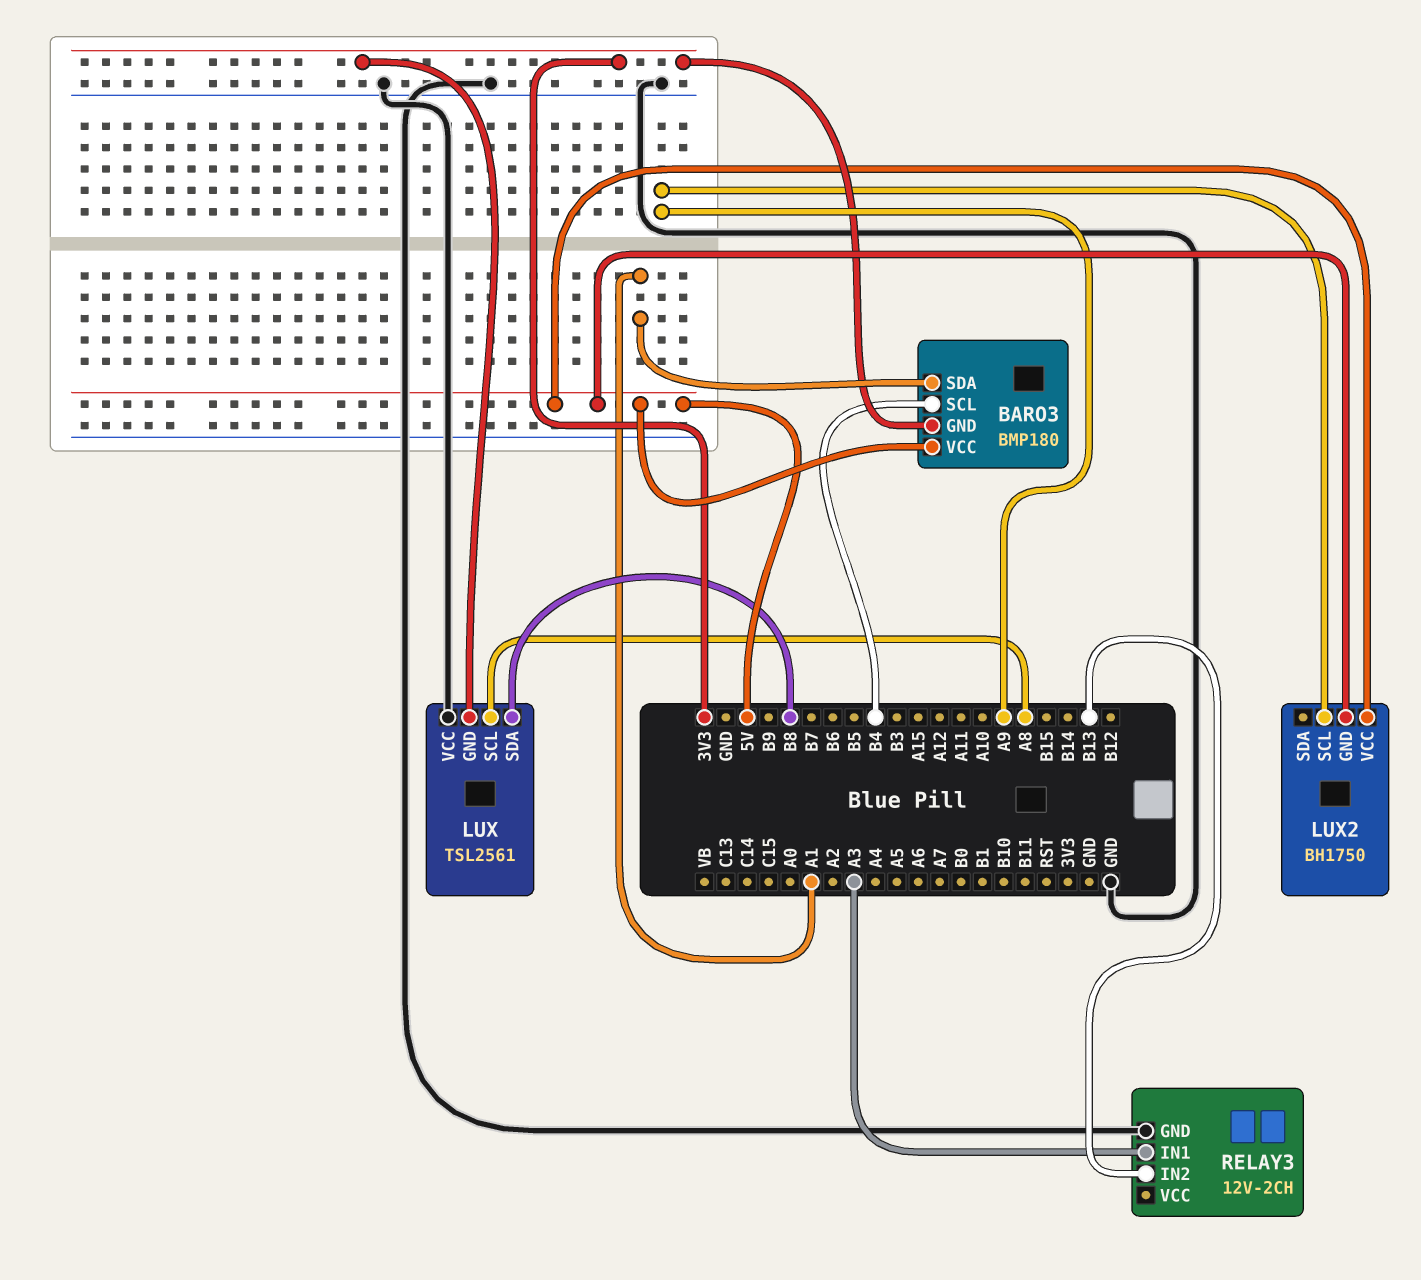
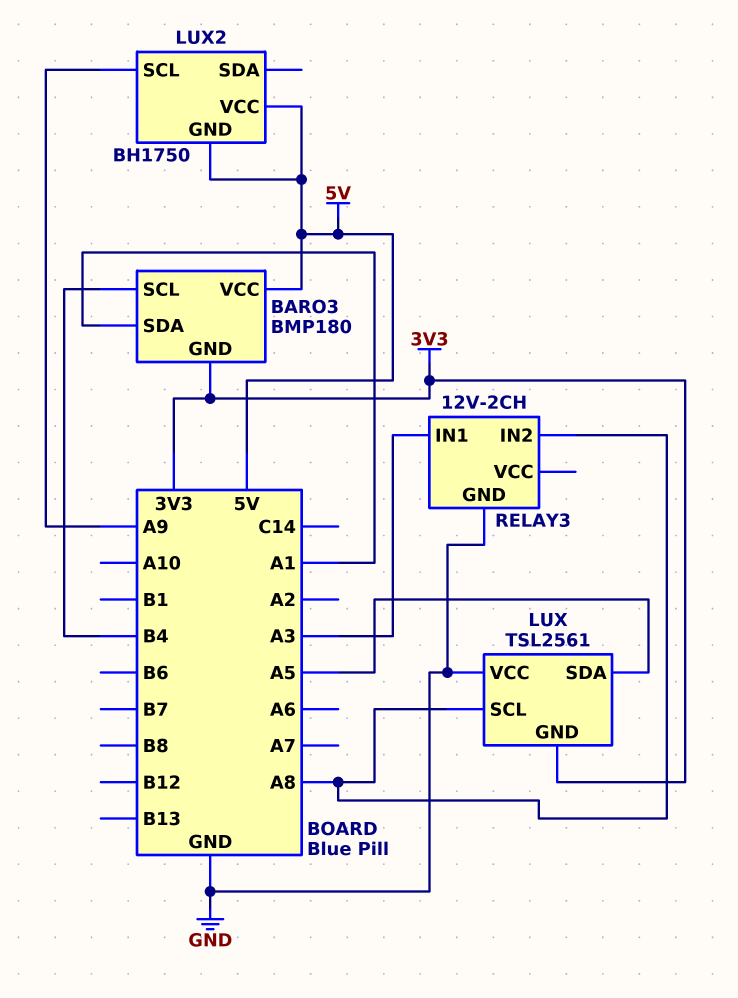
LUX pin SDA: B8 -> A5
RELAY3 pin IN2: B13 -> A8

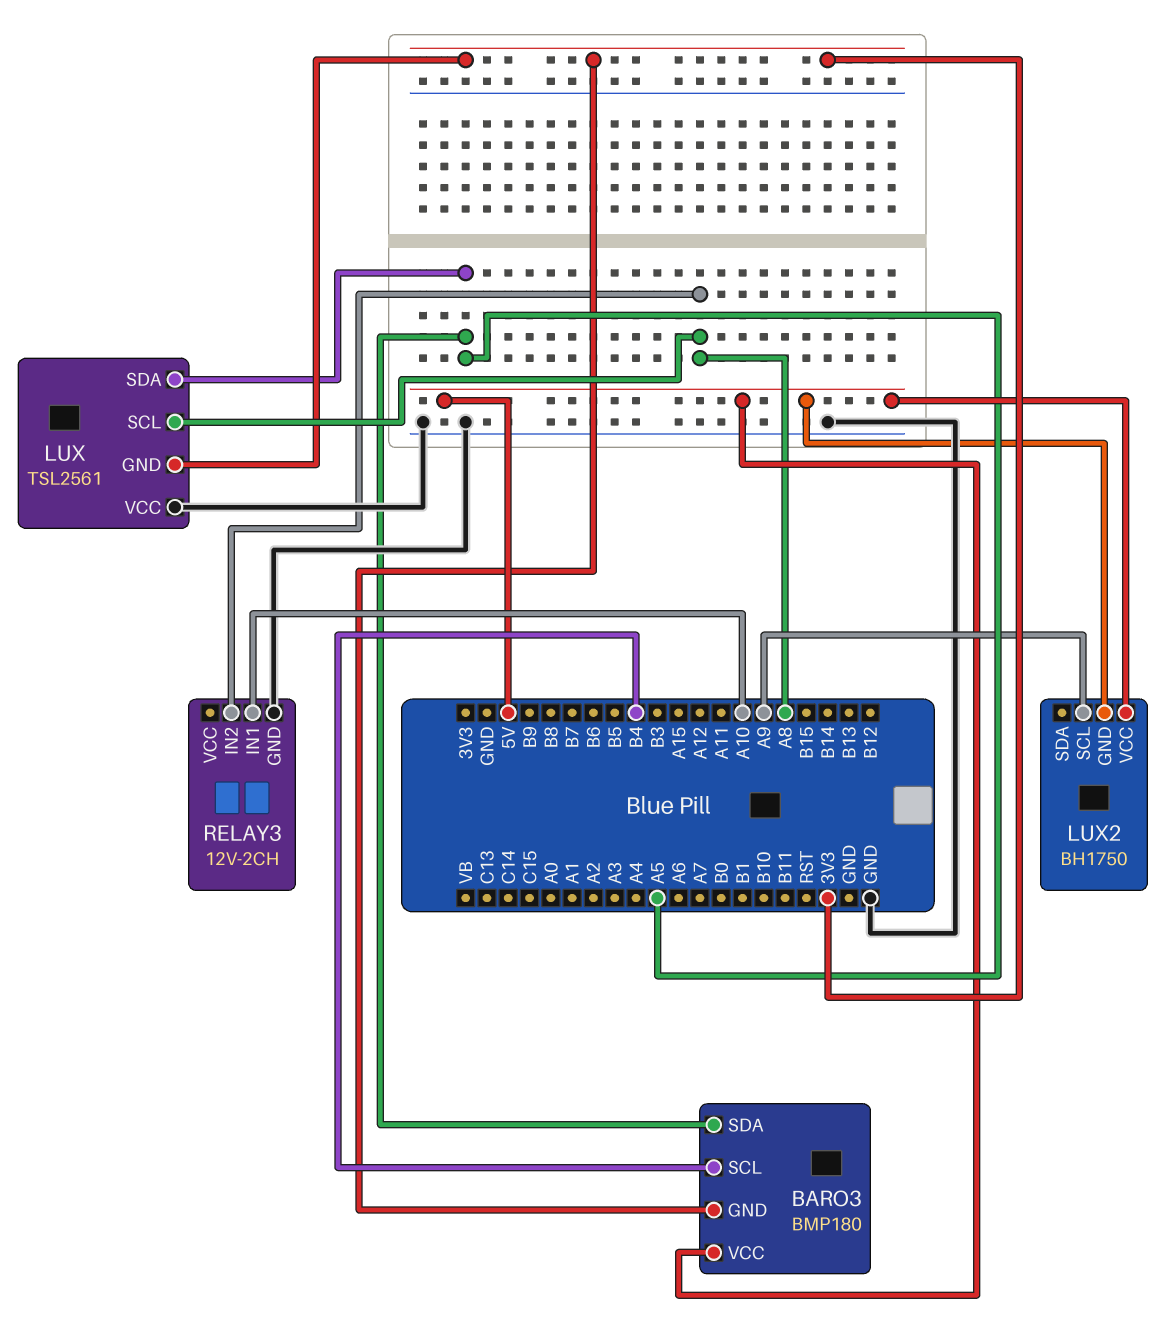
BARO3 pin SDA: A1 -> A5
RELAY3 pin IN1: A3 -> A10

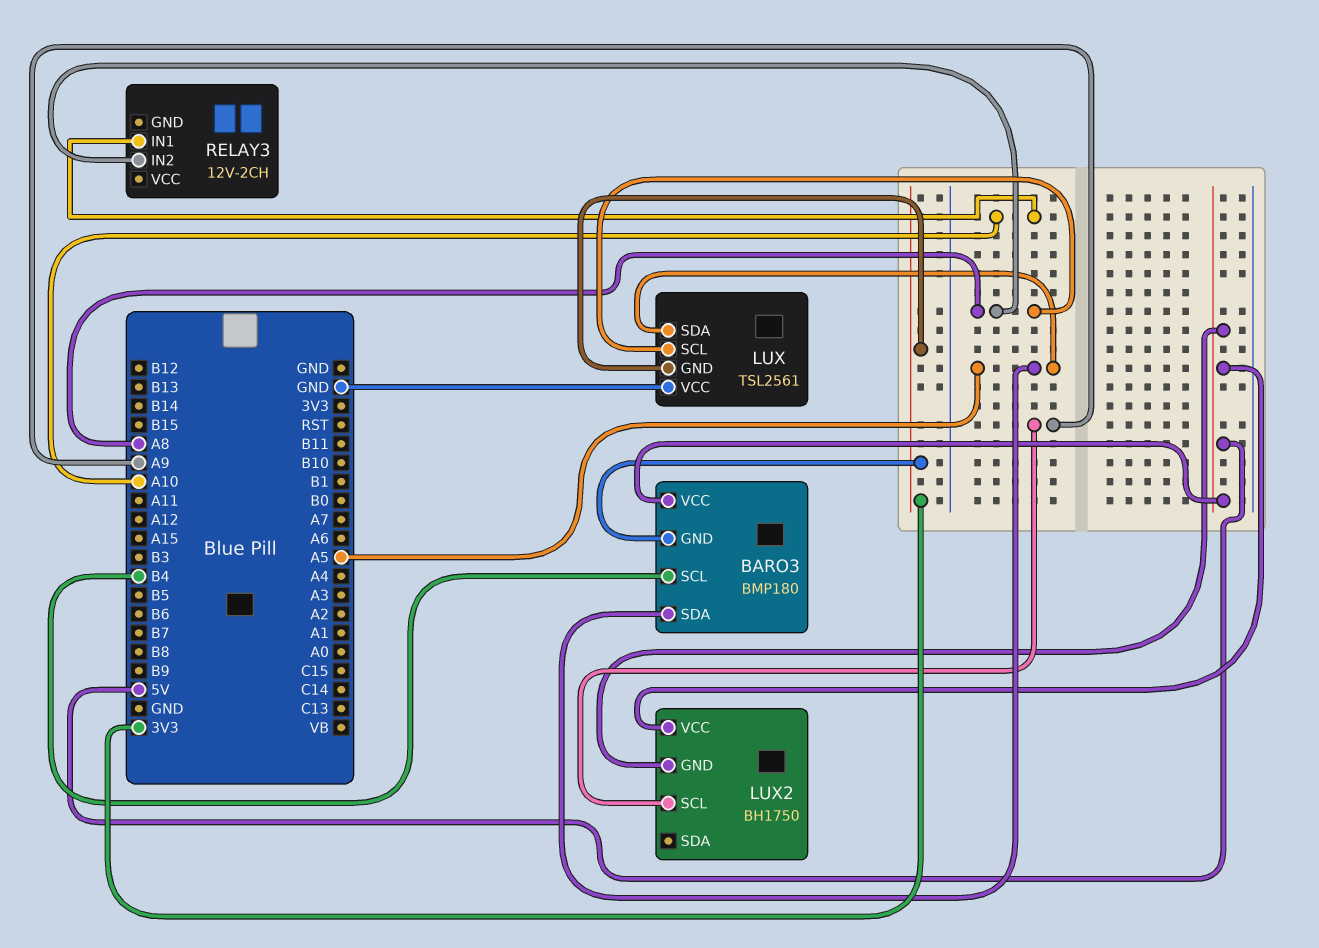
RELAY3 pin GND: GND -> none

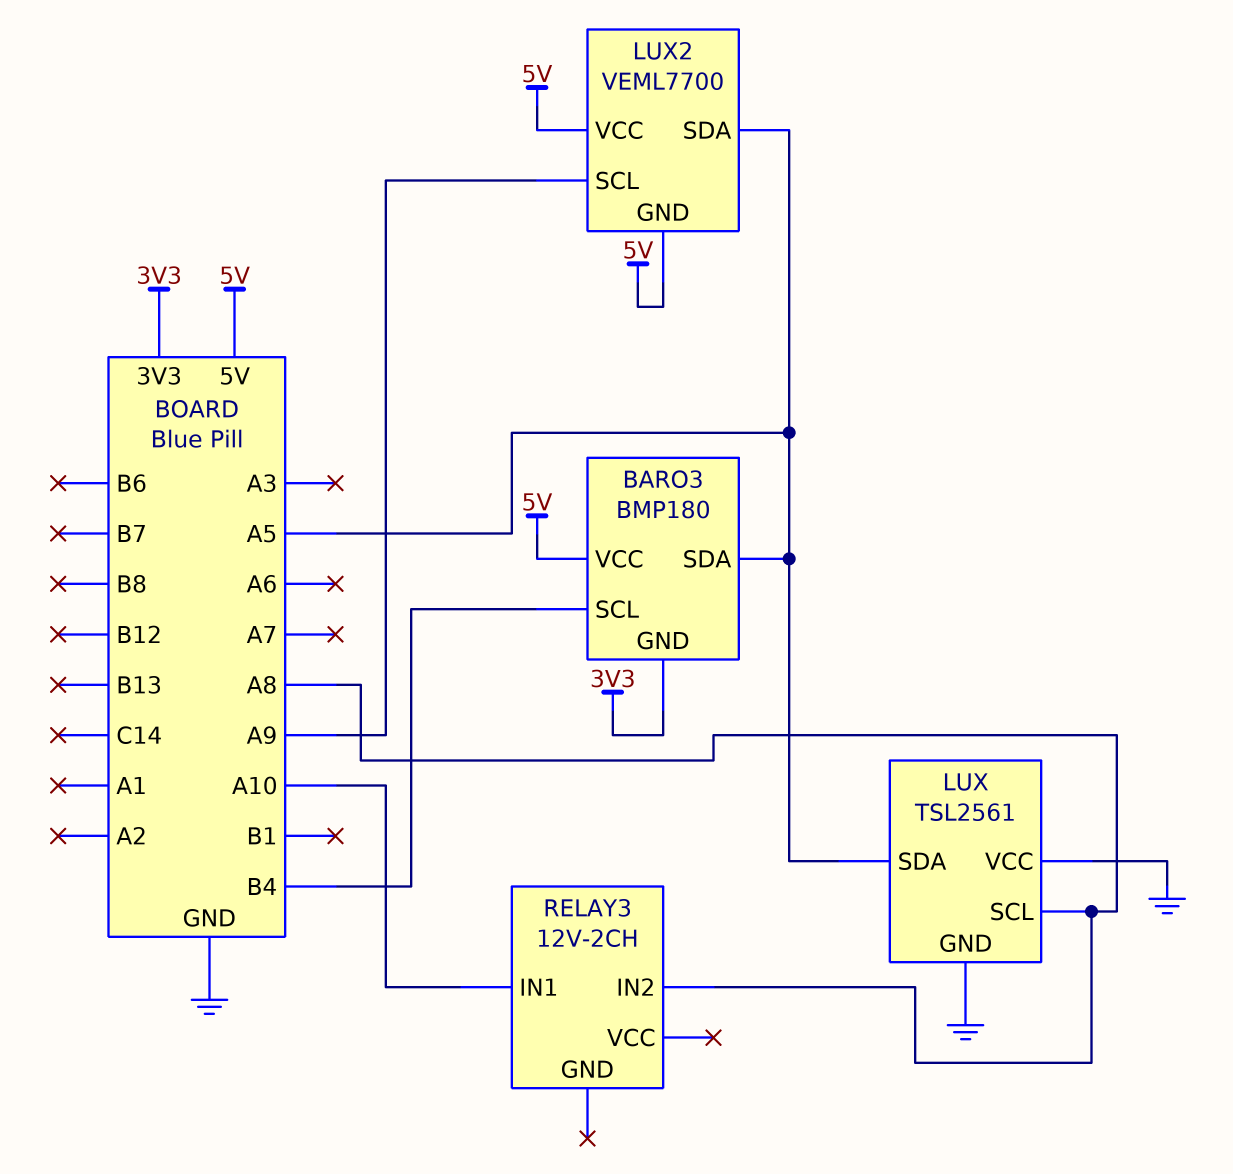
LUX pin GND: 3V3 -> GND
LUX2: BH1750 -> VEML7700
LUX2 pin SDA: none -> A5

